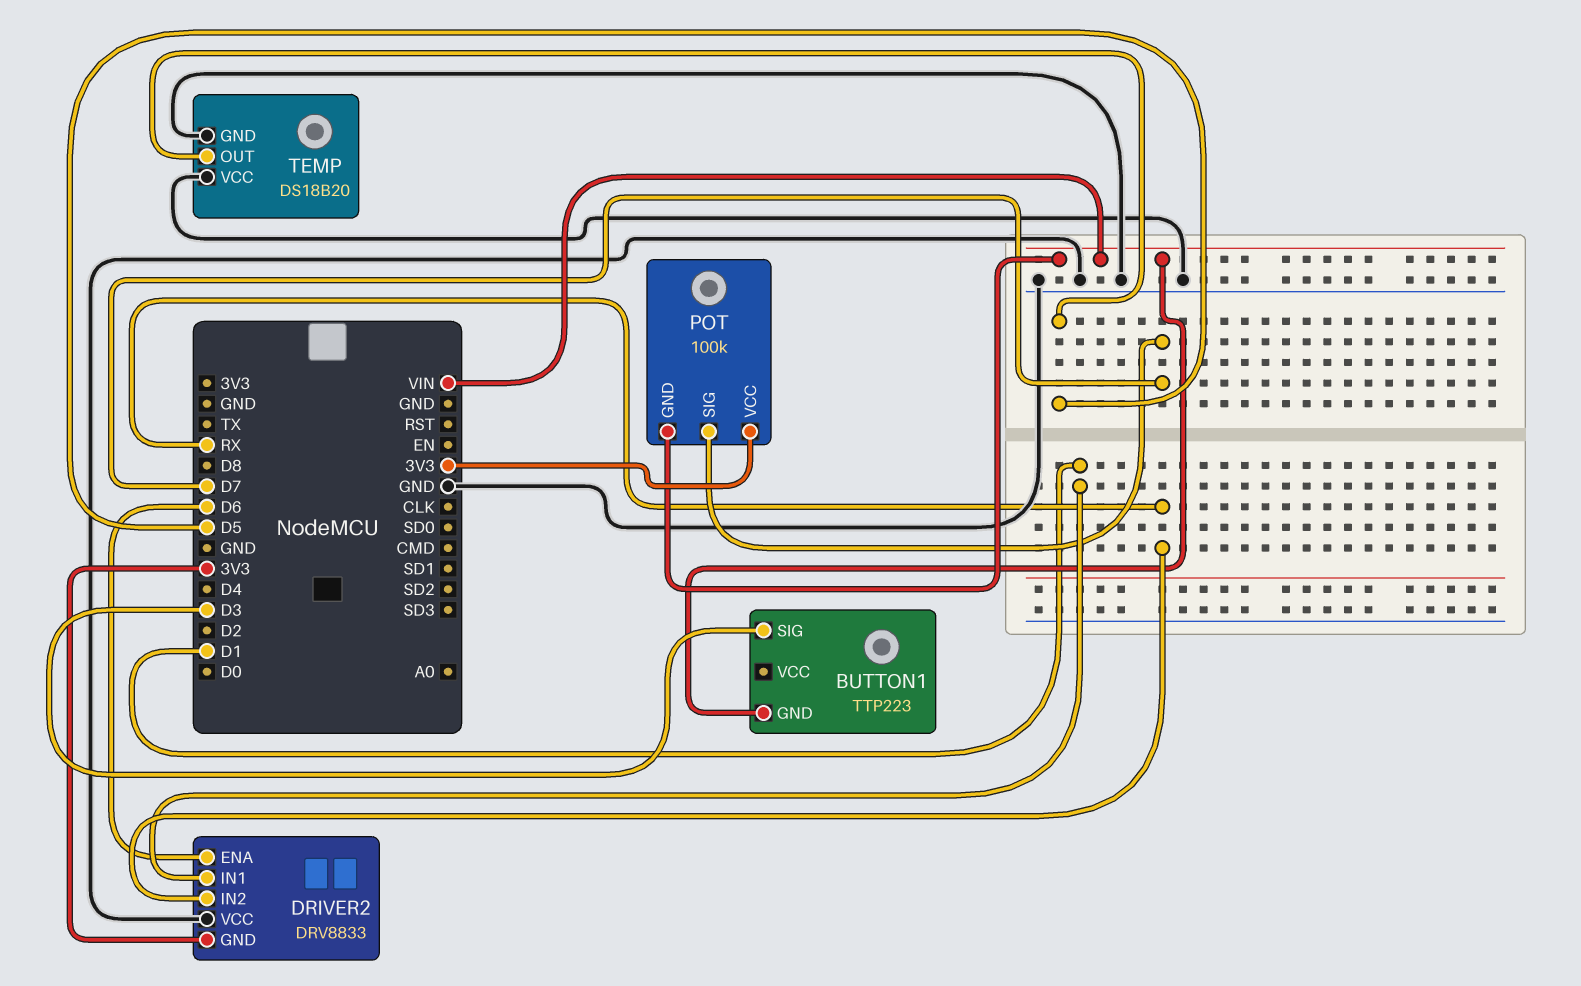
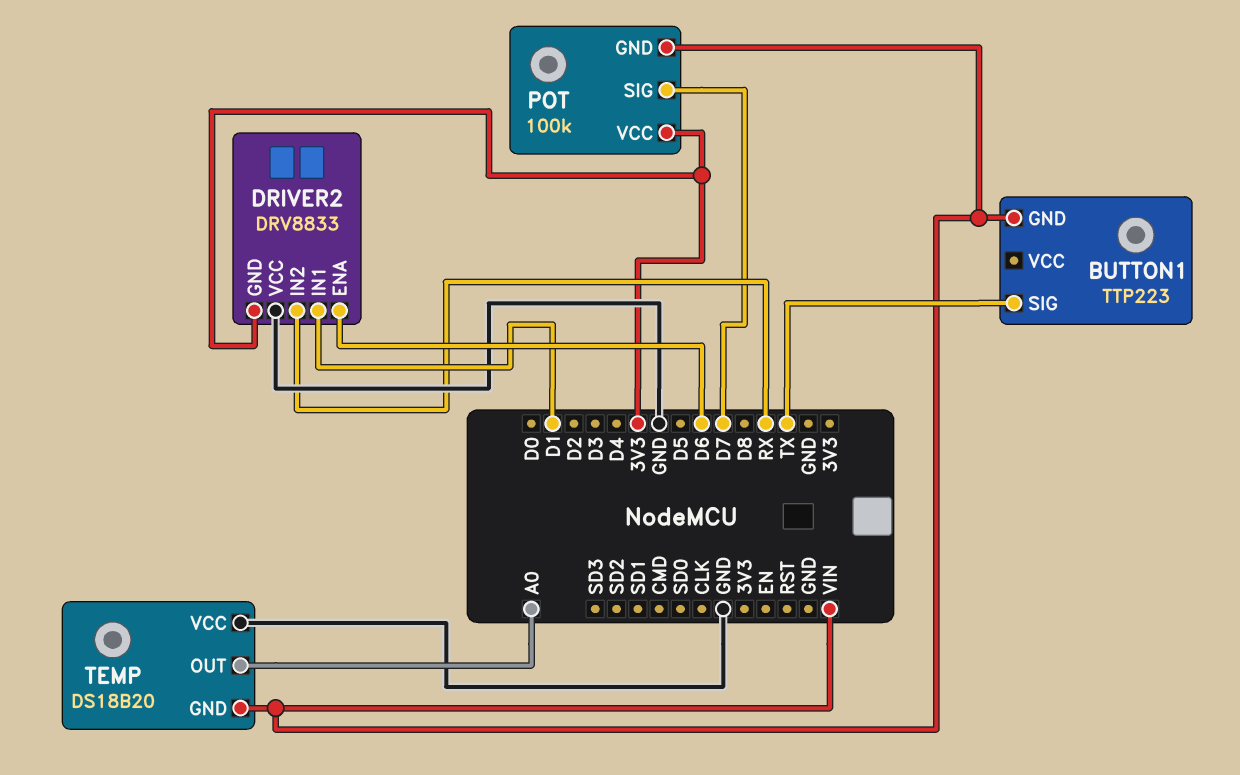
BUTTON1 pin SIG: D3 -> TX
TEMP pin GND: GND -> VIN
TEMP pin OUT: D5 -> A0

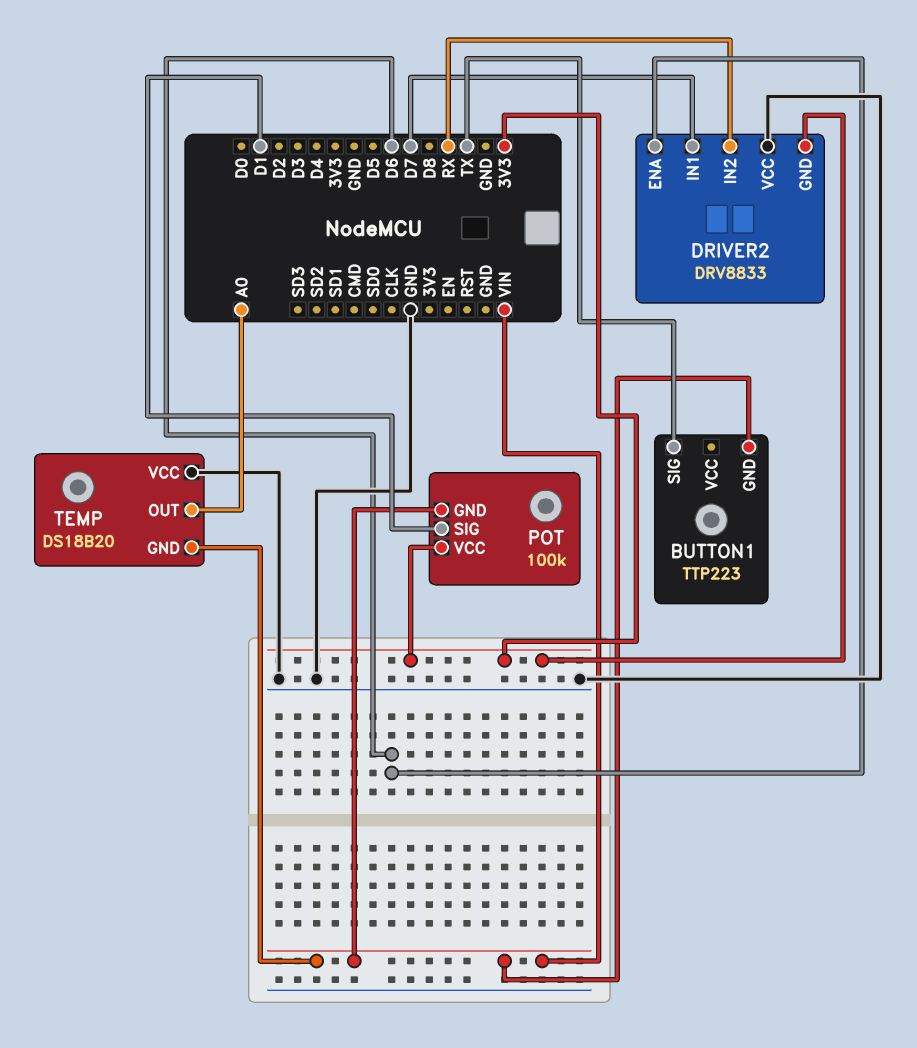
DRIVER2 pin IN1: D1 -> D7
POT pin SIG: D7 -> D1

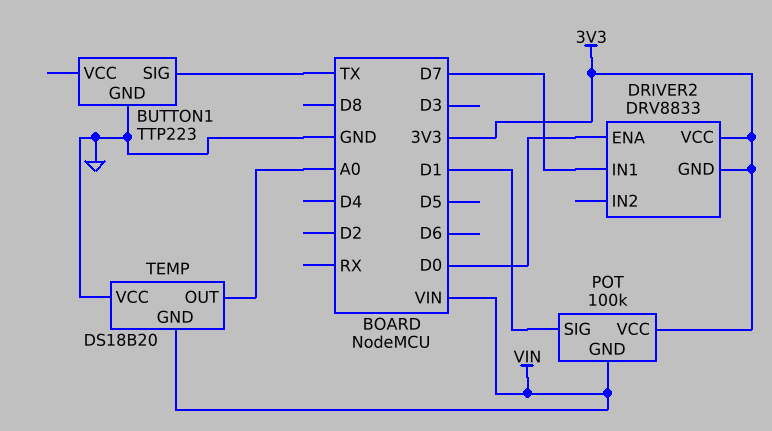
BUTTON1 pin GND: VIN -> GND
DRIVER2 pin ENA: D6 -> D0
DRIVER2 pin IN2: RX -> none
DRIVER2 pin VCC: GND -> 3V3

